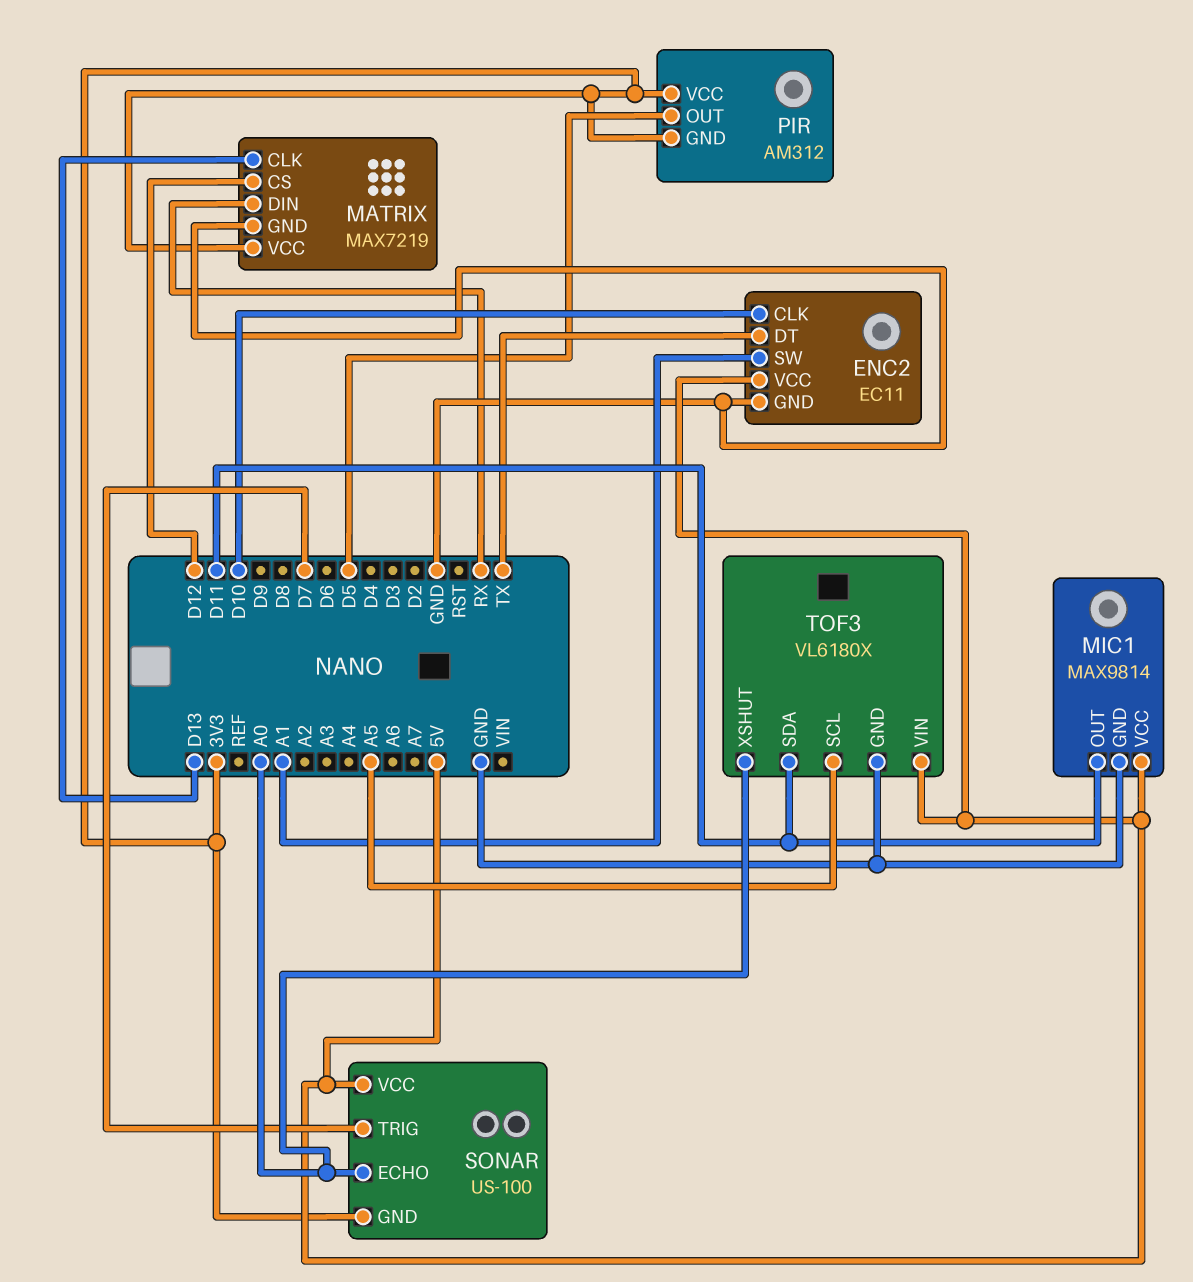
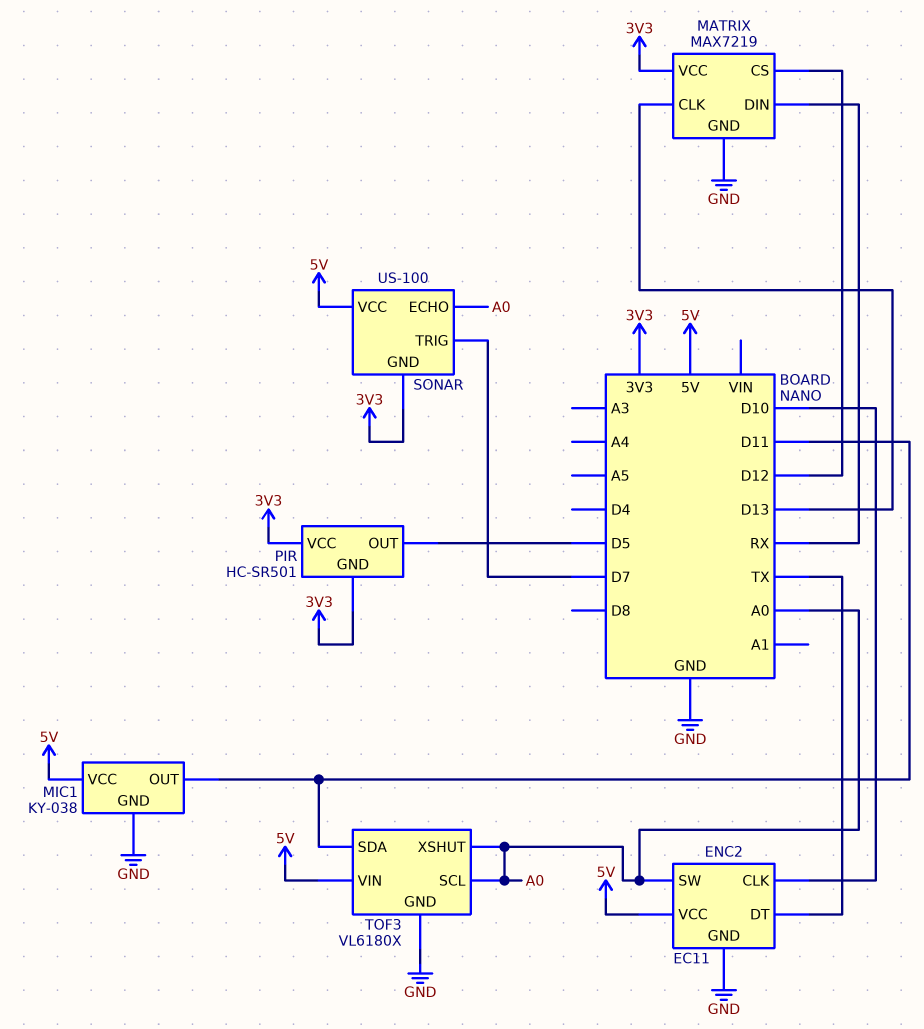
ENC2 pin SW: A1 -> A0
MIC1: MAX9814 -> KY-038
PIR: AM312 -> HC-SR501
TOF3 pin SCL: A5 -> A0

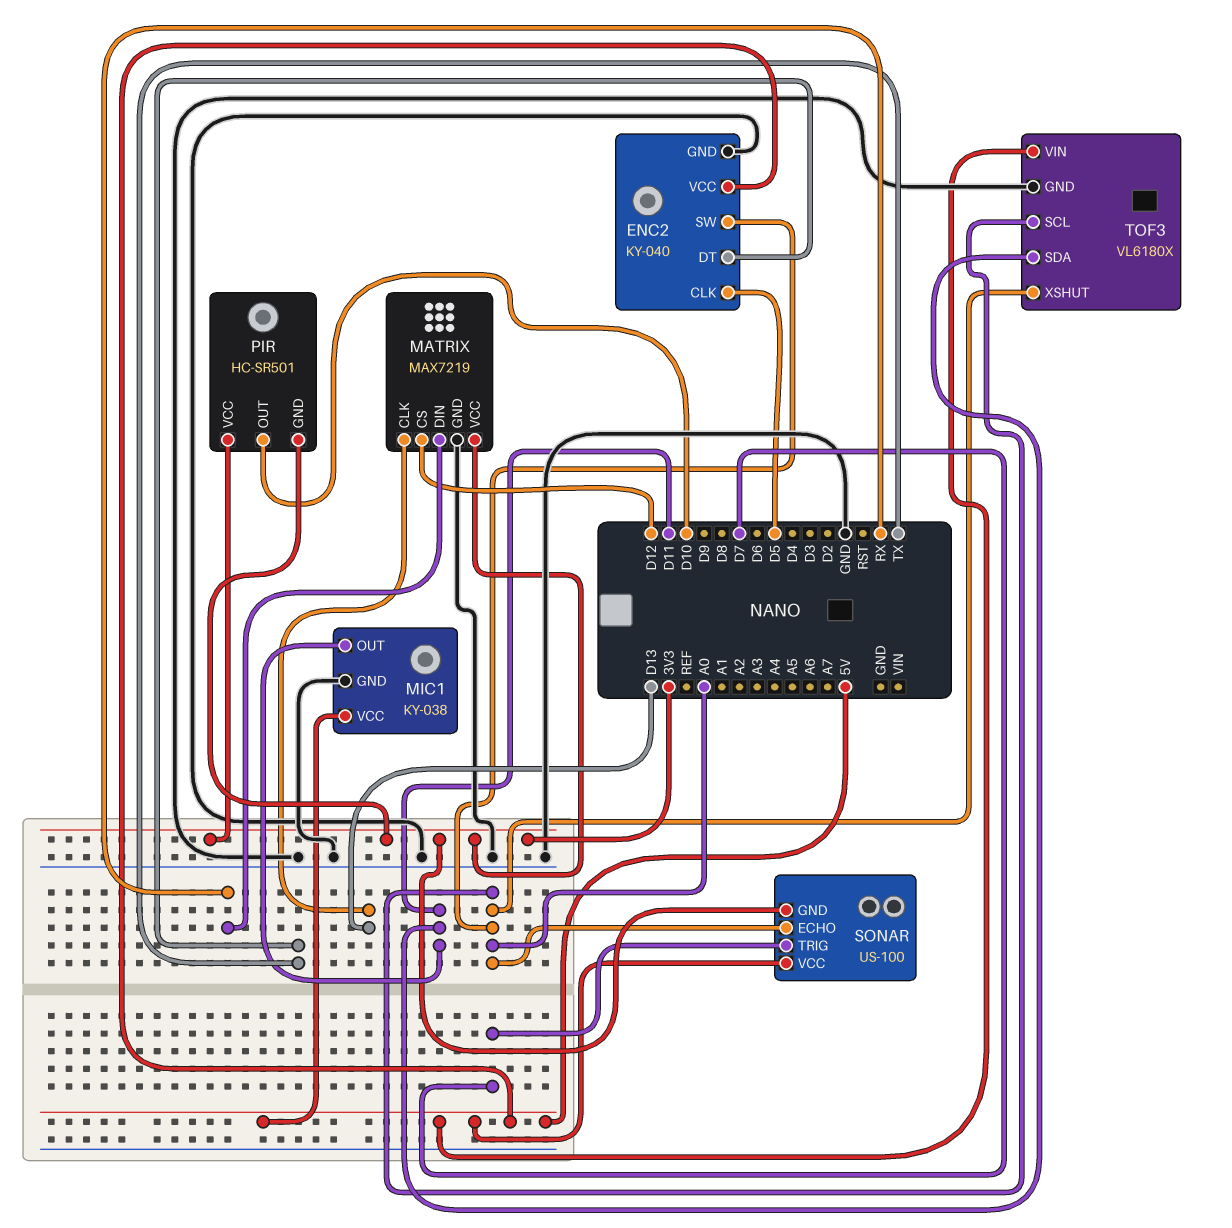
ENC2: EC11 -> KY-040
ENC2 pin CLK: D10 -> D5
PIR pin OUT: D5 -> D10

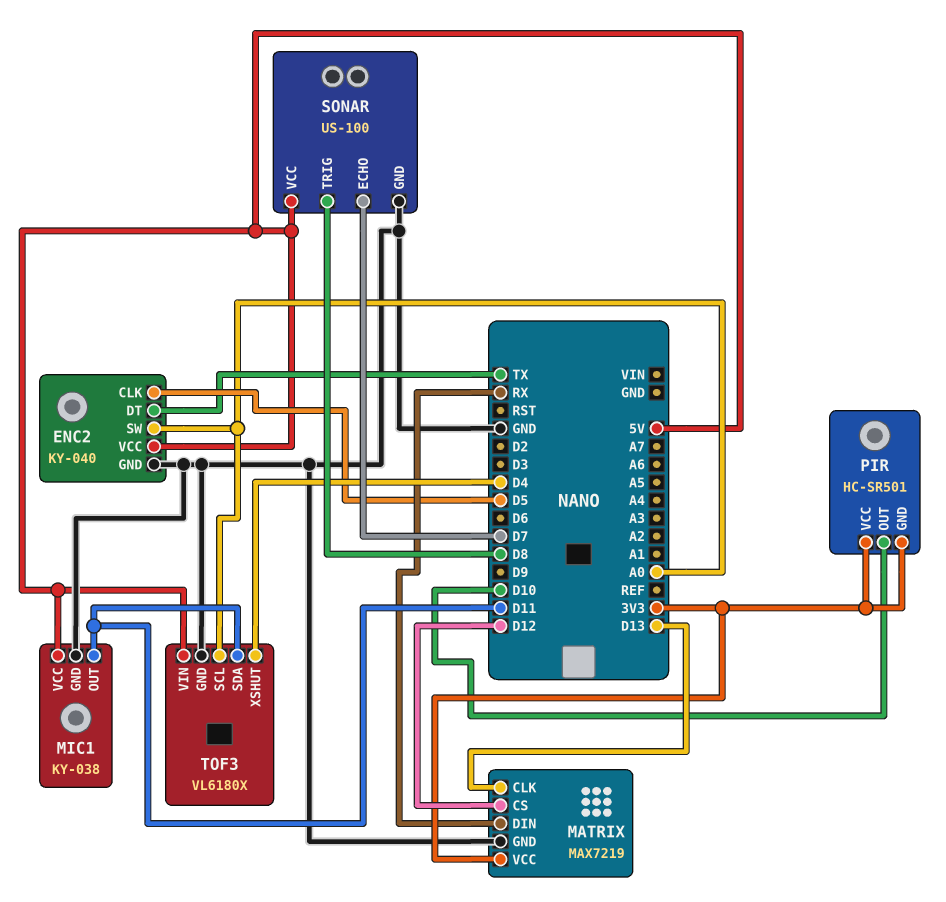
SONAR pin ECHO: A0 -> D7
SONAR pin GND: 3V3 -> GND
SONAR pin TRIG: D7 -> D8
TOF3 pin XSHUT: A0 -> D4

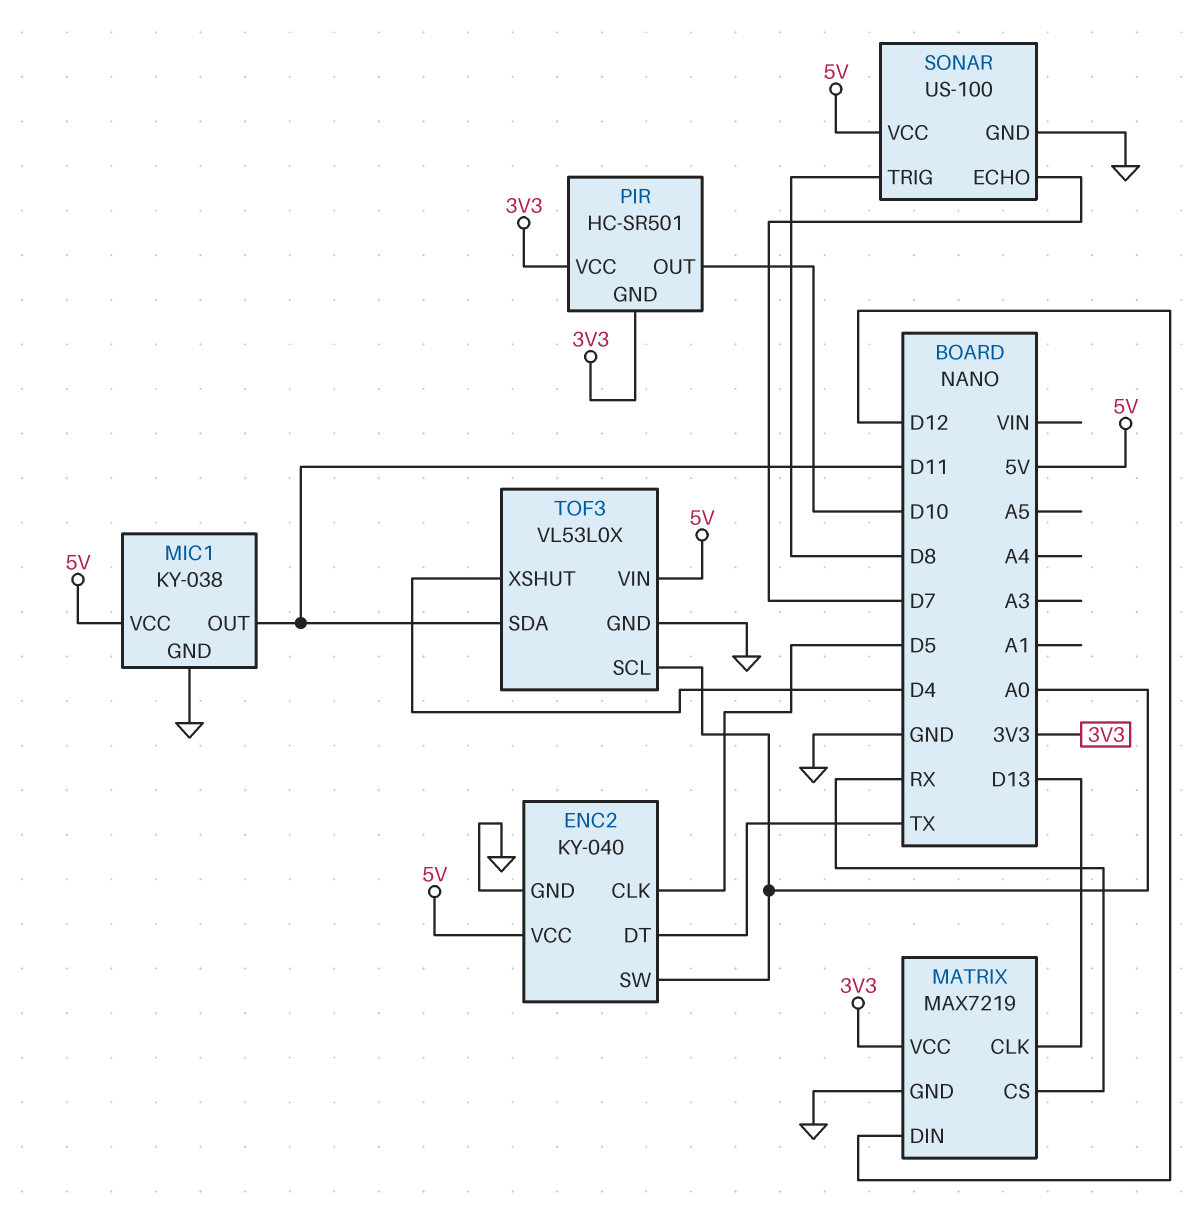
MATRIX pin CS: D12 -> RX
MATRIX pin DIN: RX -> D12
TOF3: VL6180X -> VL53L0X

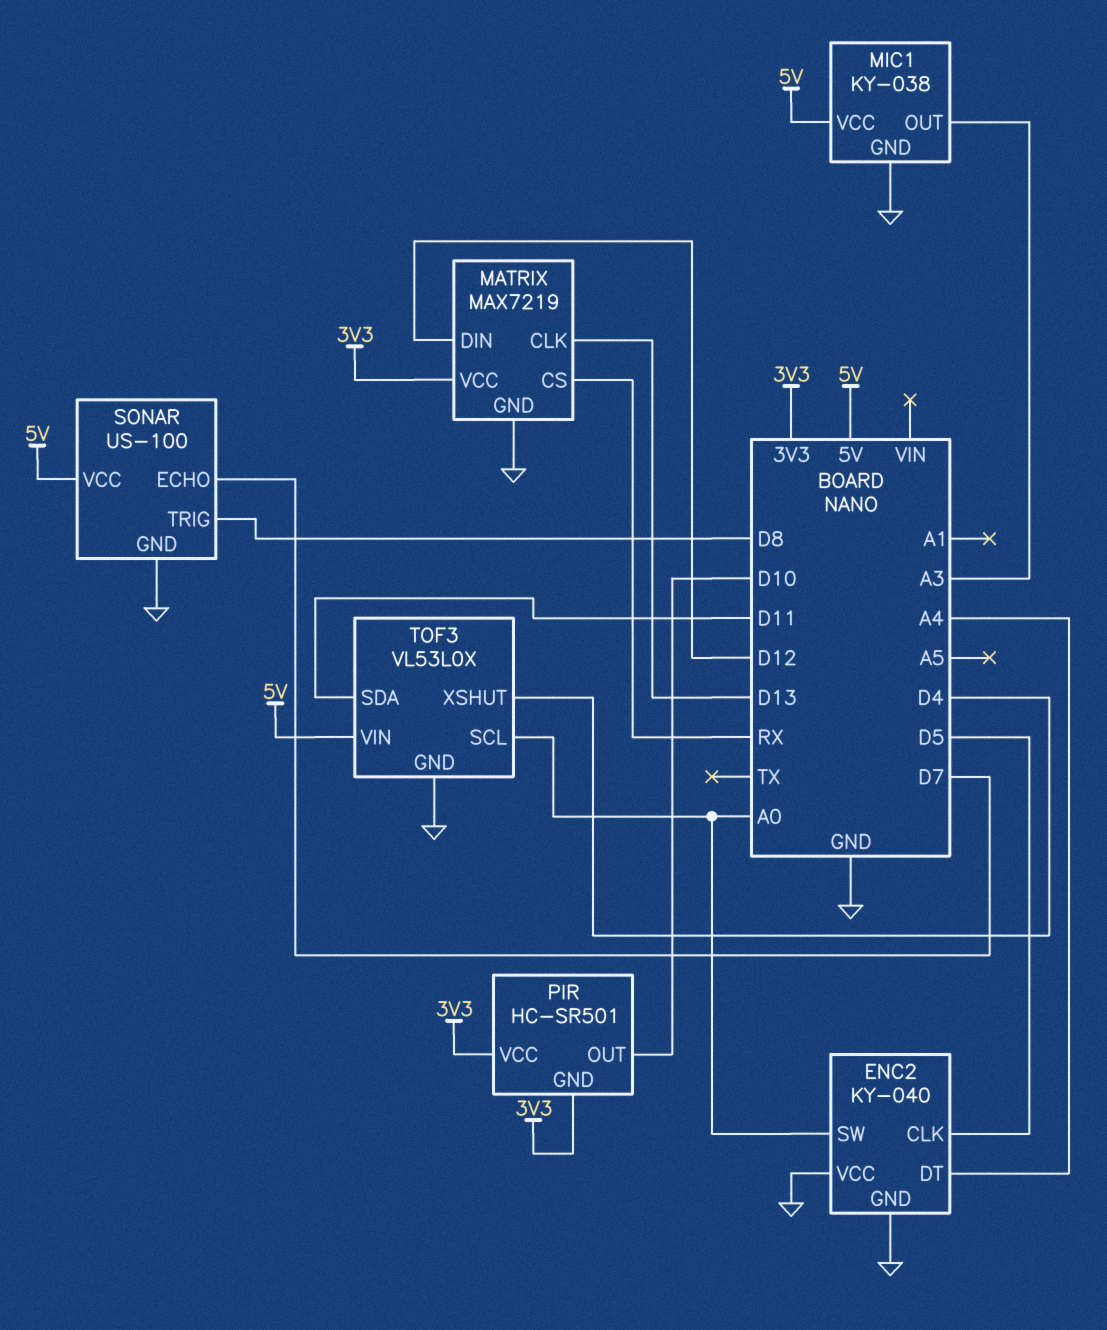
ENC2 pin DT: TX -> A4
ENC2 pin VCC: 5V -> GND
MIC1 pin OUT: D11 -> A3

